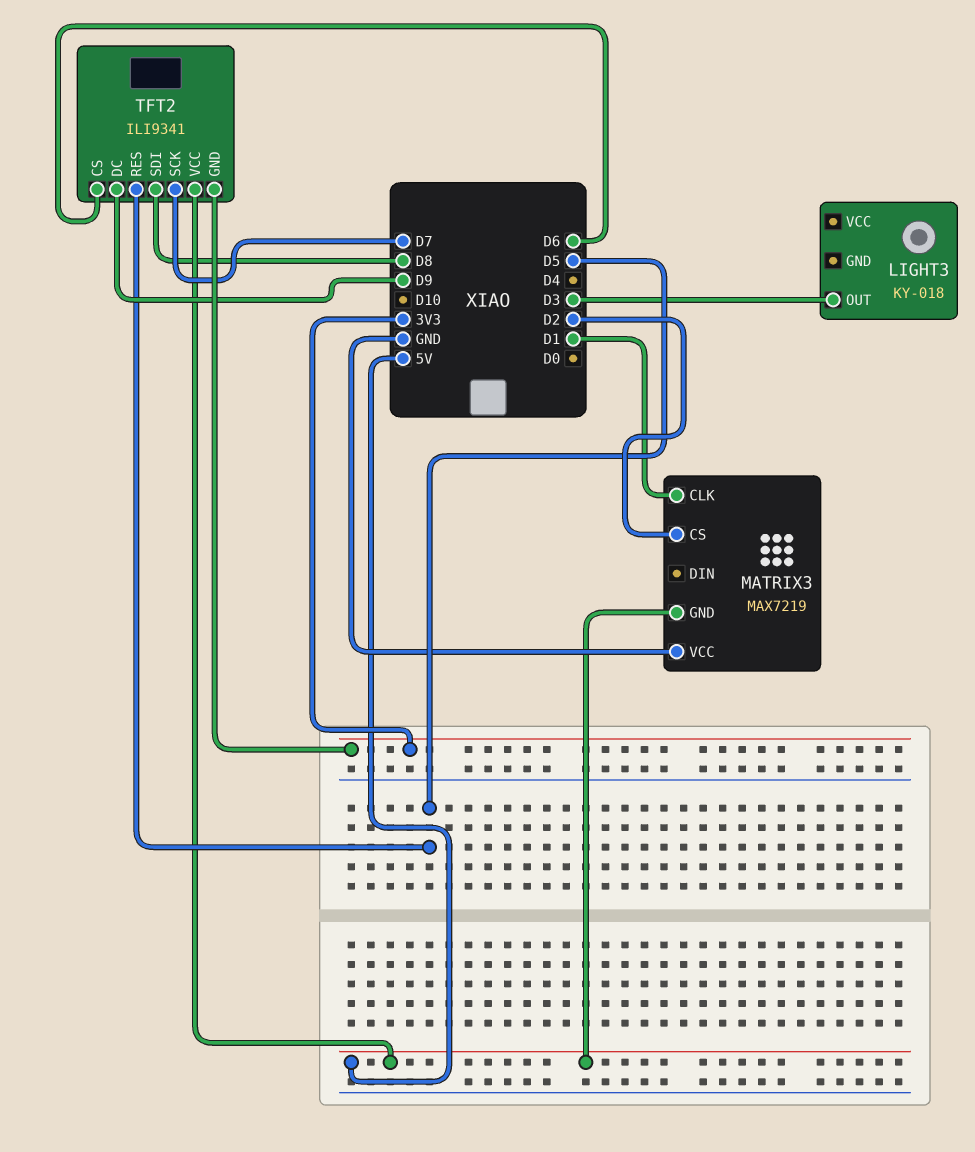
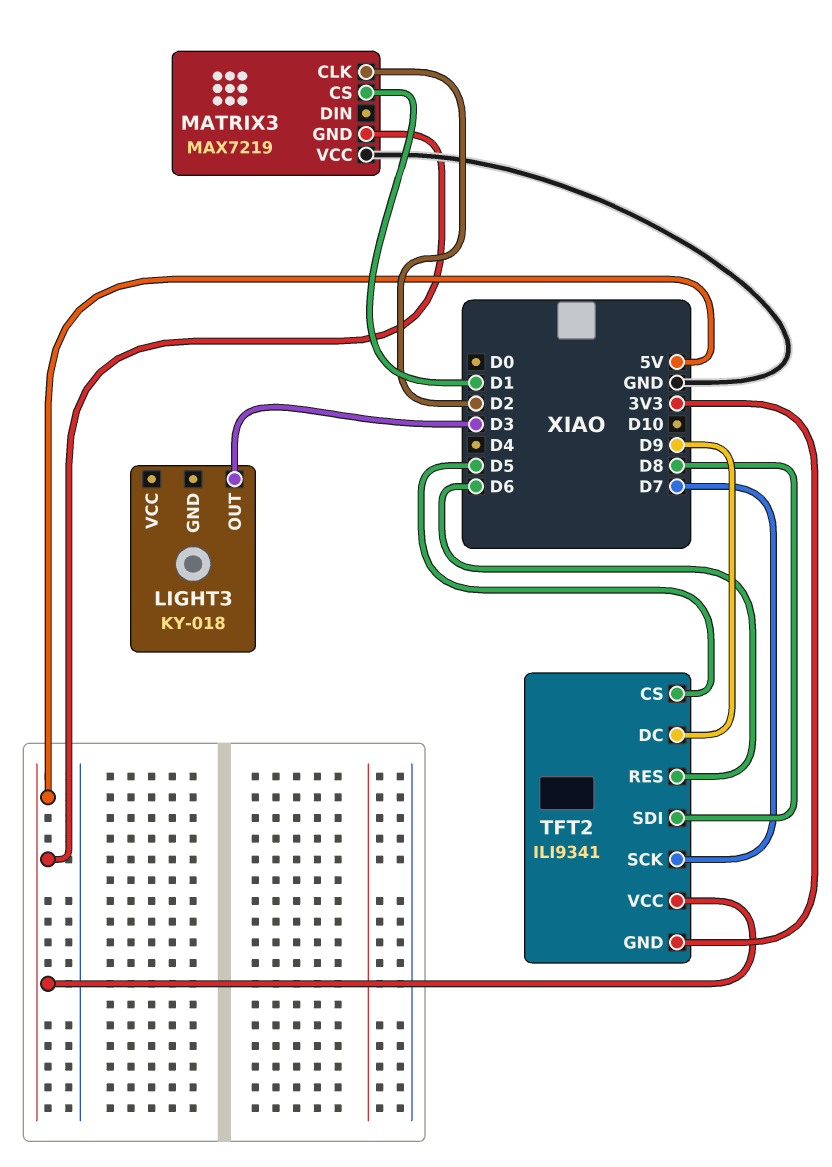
MATRIX3 pin CLK: D1 -> D2
MATRIX3 pin CS: D2 -> D1
TFT2 pin CS: D6 -> D5
TFT2 pin RES: D5 -> D6

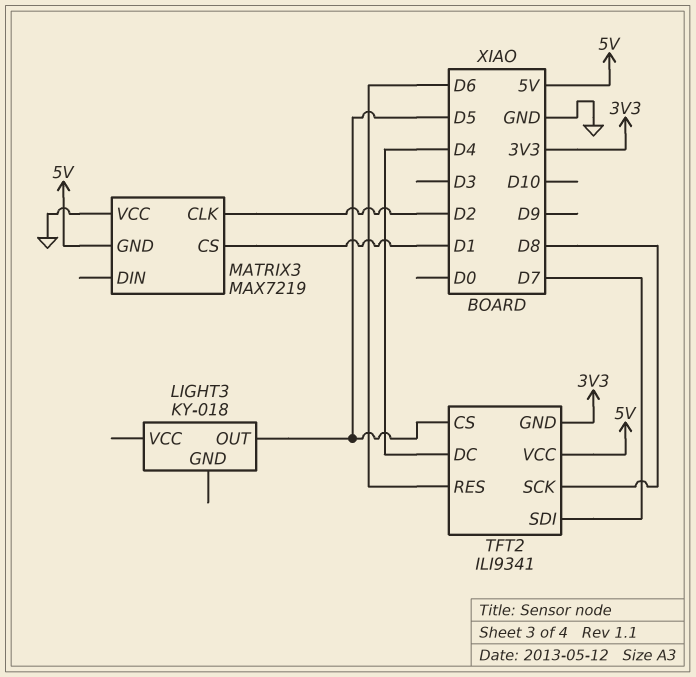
LIGHT3 pin OUT: D3 -> D5
TFT2 pin DC: D9 -> D4
TFT2 pin SCK: D7 -> D8
TFT2 pin SDI: D8 -> D7

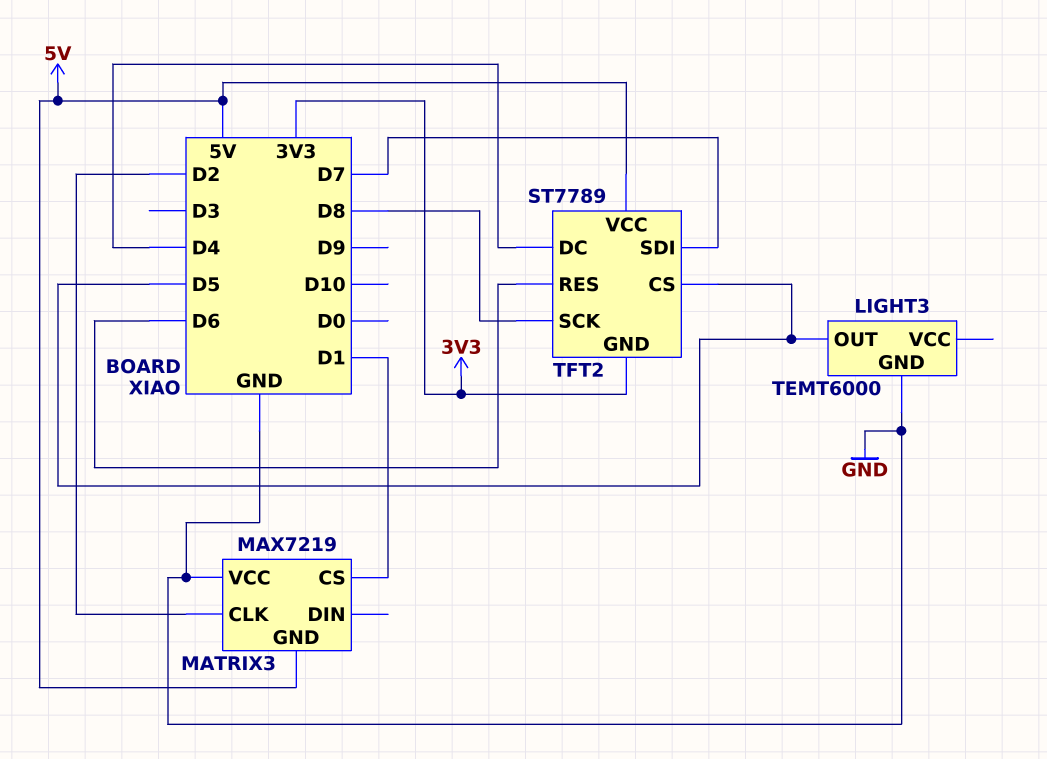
LIGHT3: KY-018 -> TEMT6000
LIGHT3 pin GND: none -> GND
TFT2: ILI9341 -> ST7789

